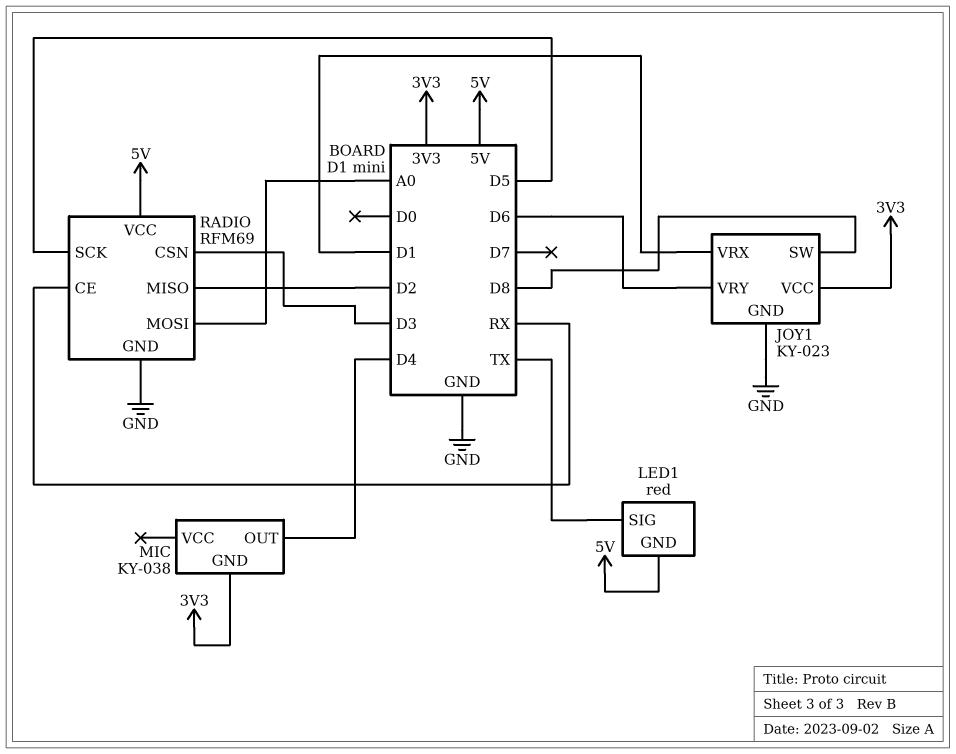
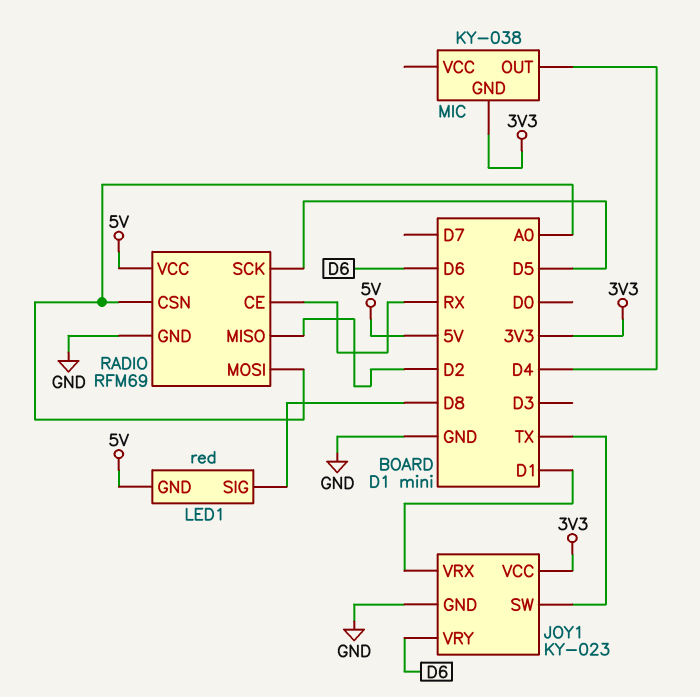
JOY1 pin SW: D8 -> TX
LED1 pin SIG: TX -> D8
RADIO pin CSN: D3 -> A0

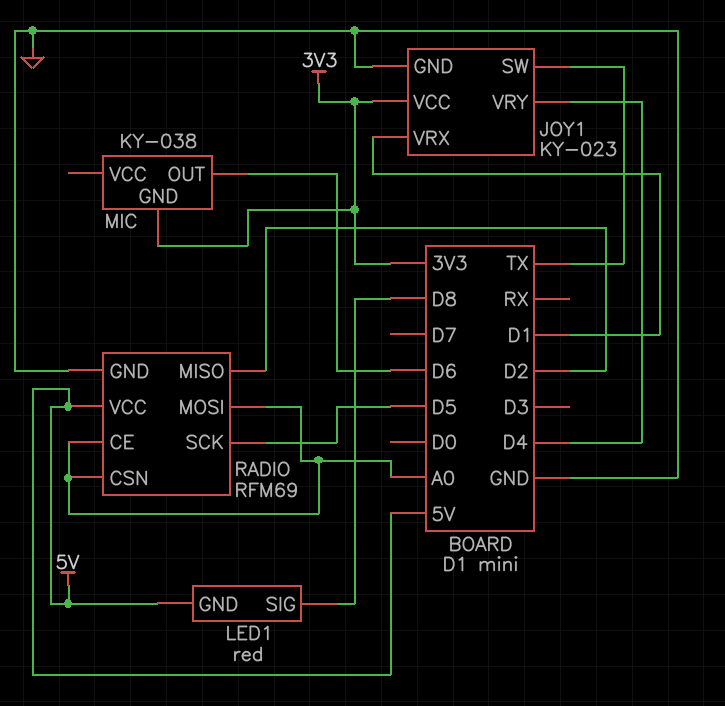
JOY1 pin VRY: D6 -> D4
MIC pin OUT: D4 -> D6
RADIO pin CE: RX -> A0

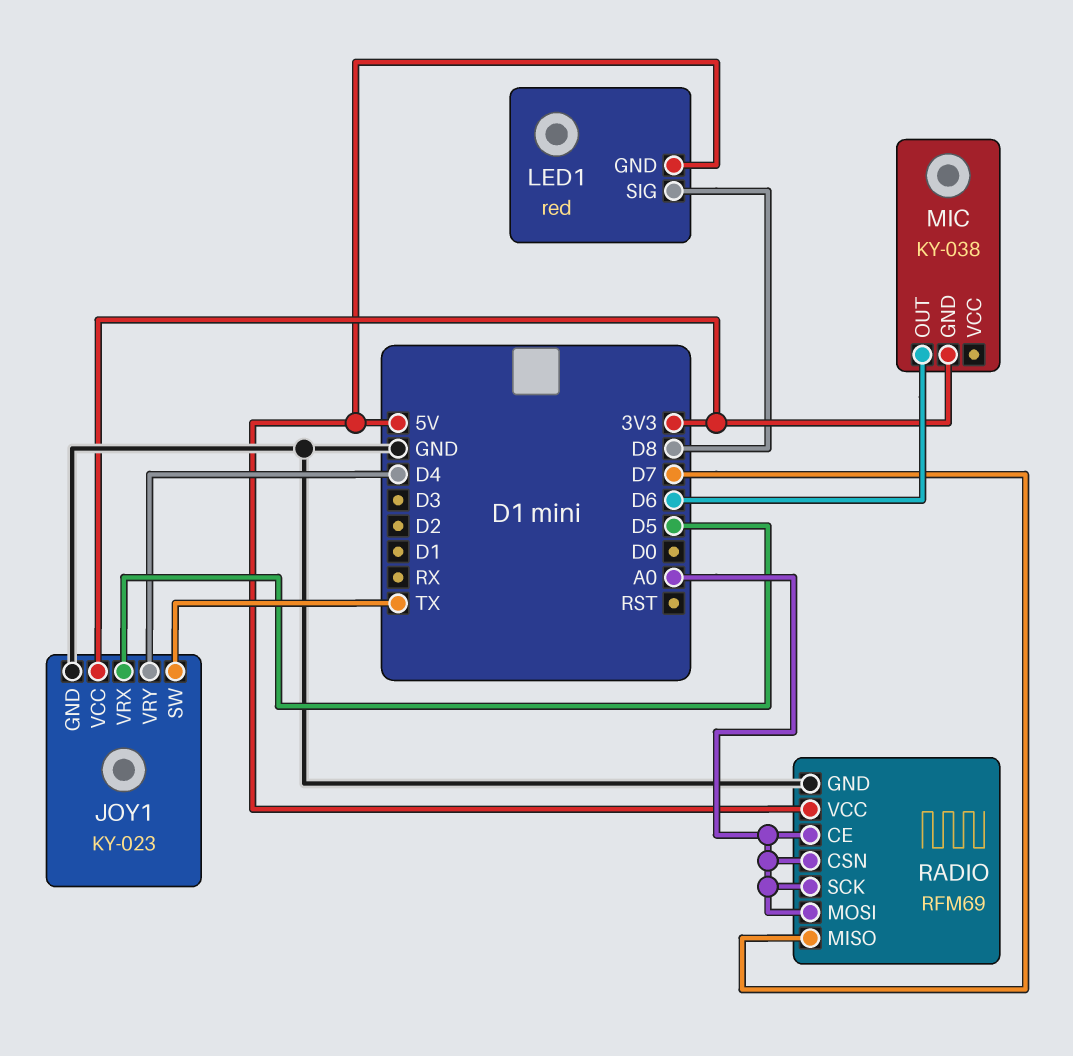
JOY1 pin VRX: D1 -> D5
RADIO pin MISO: D2 -> D7
RADIO pin SCK: D5 -> A0

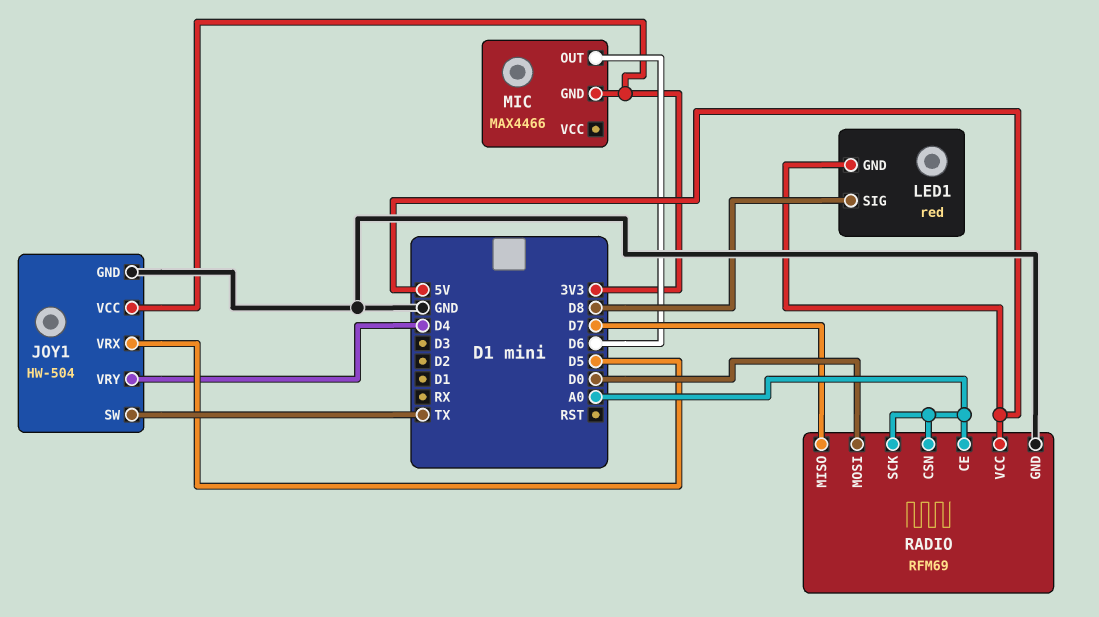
JOY1: KY-023 -> HW-504
MIC: KY-038 -> MAX4466
RADIO pin MOSI: A0 -> D0

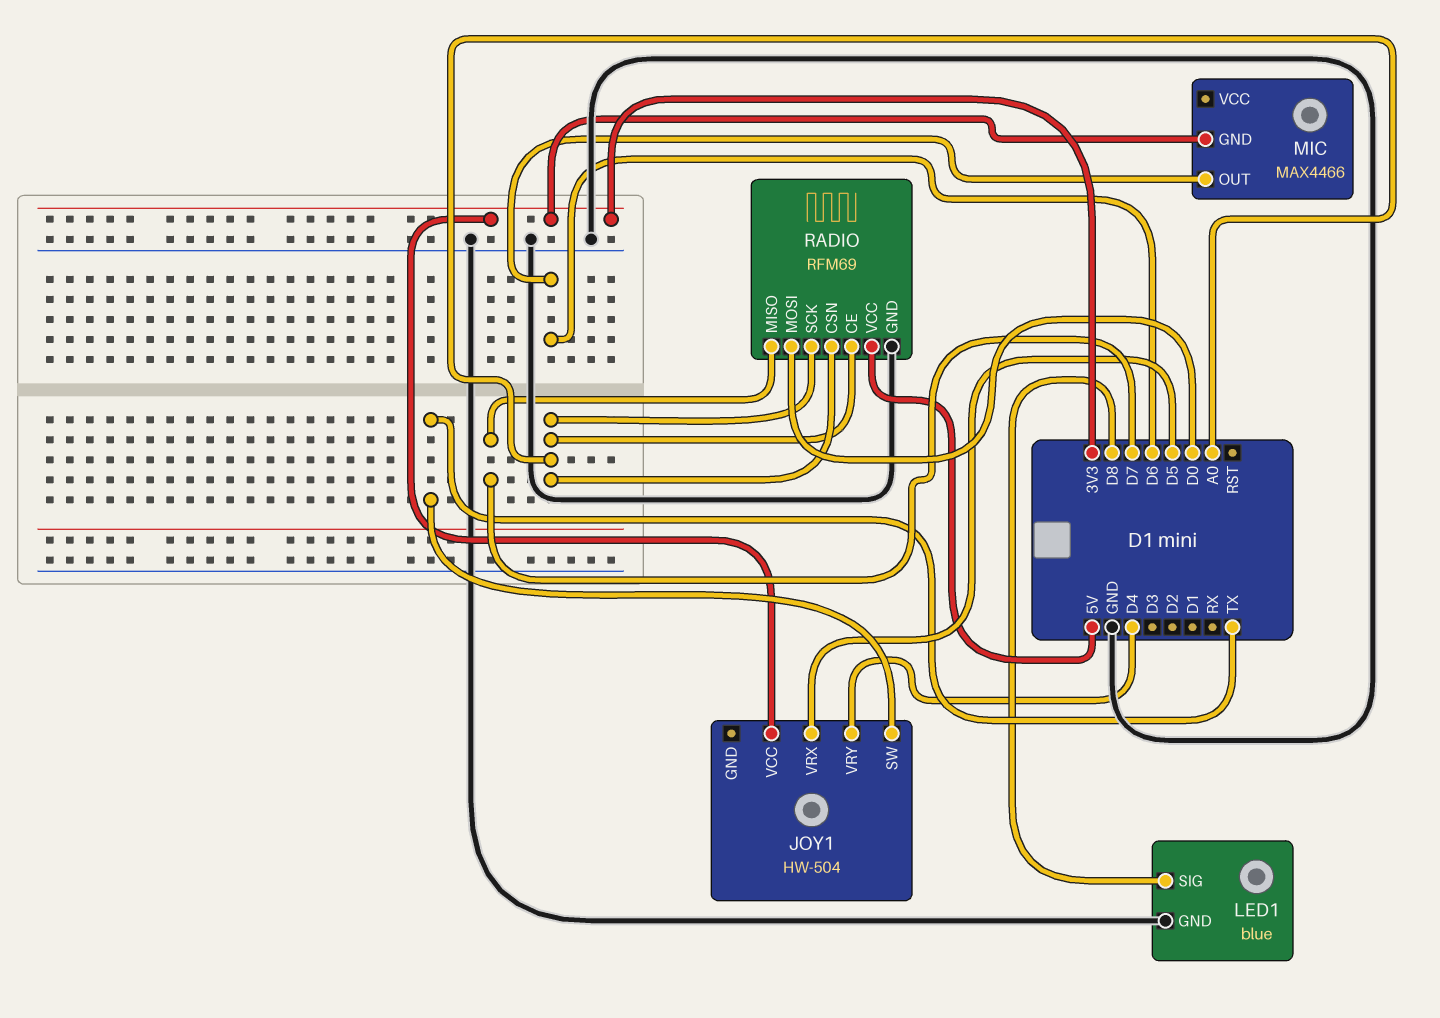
JOY1 pin GND: GND -> none
LED1: red -> blue
LED1 pin GND: 5V -> GND

